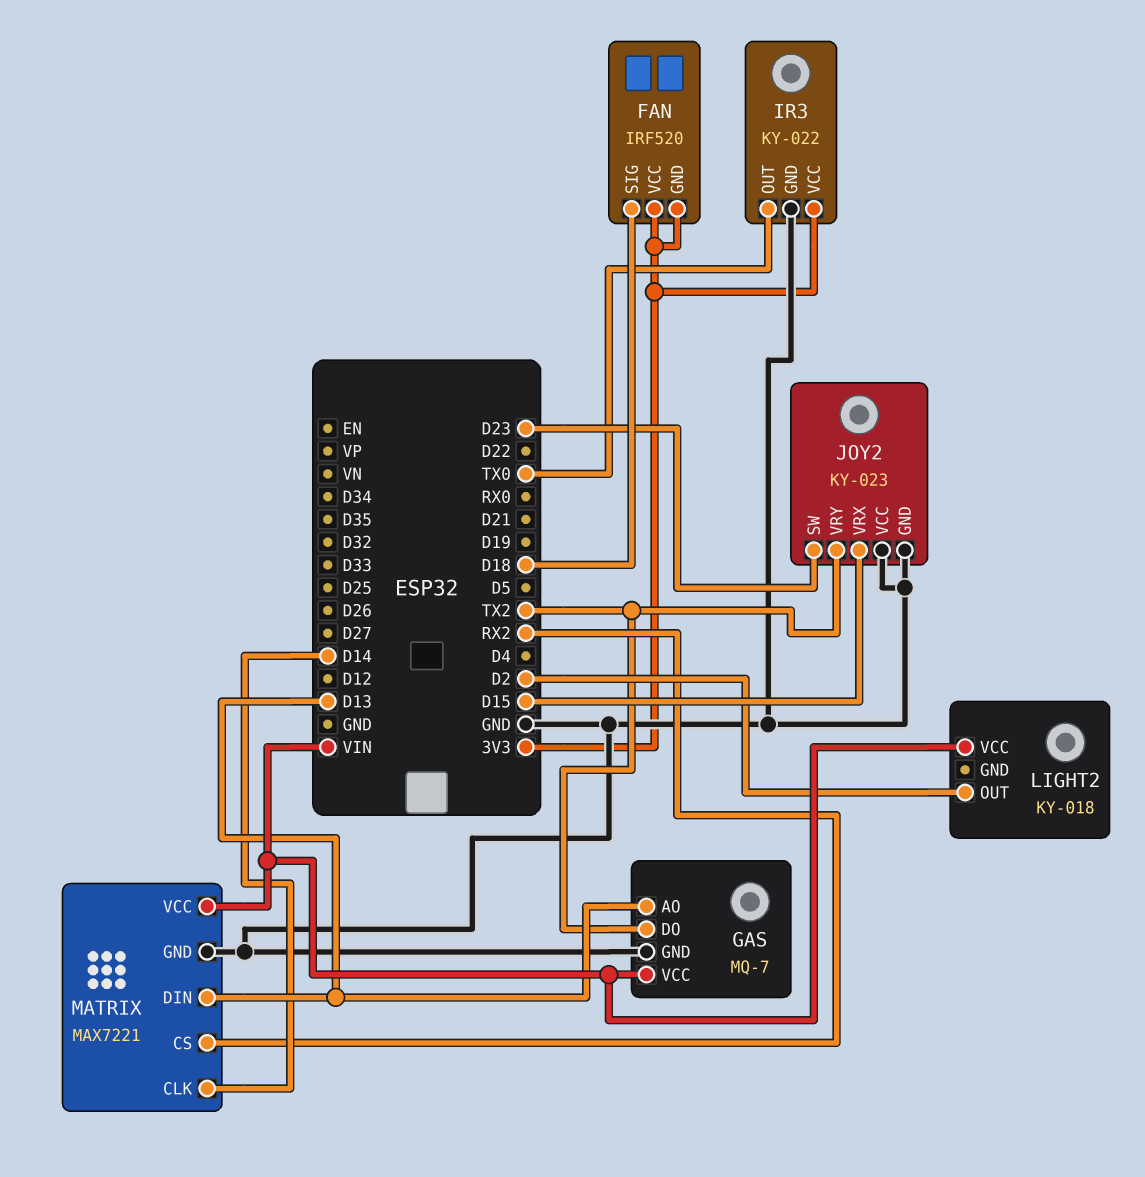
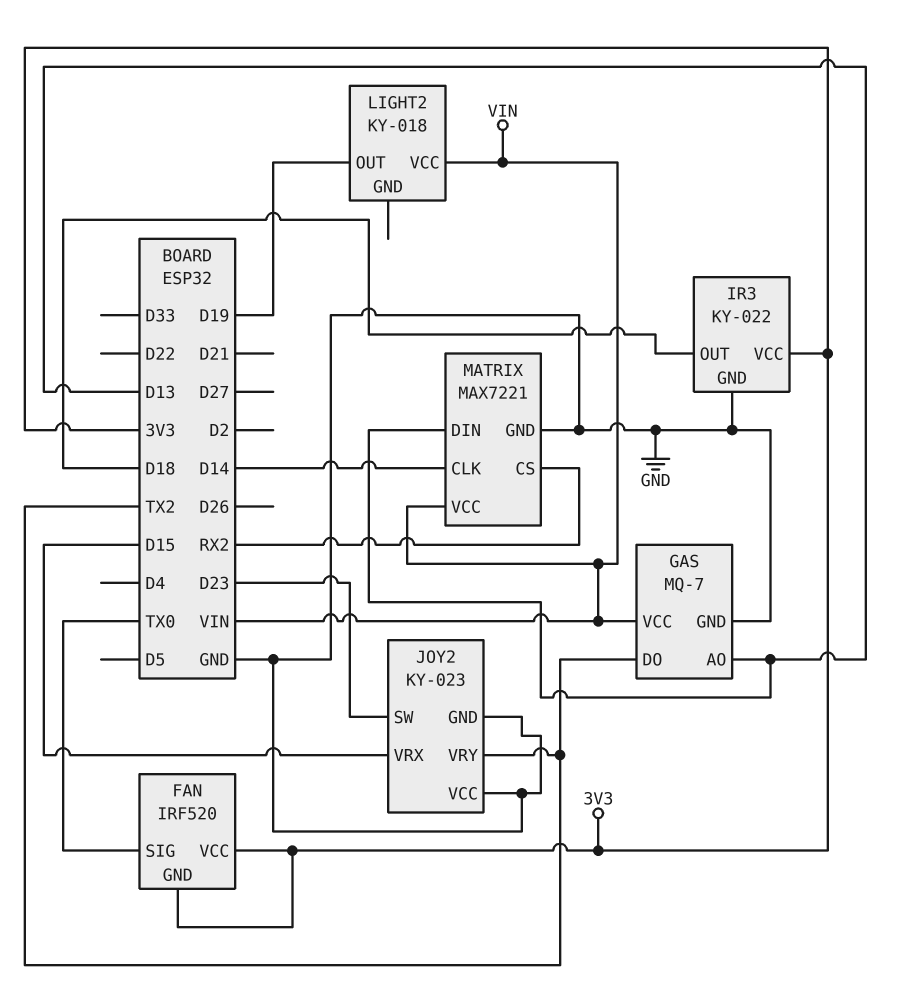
FAN pin SIG: D18 -> TX0
IR3 pin OUT: TX0 -> D18
LIGHT2 pin OUT: D2 -> D19

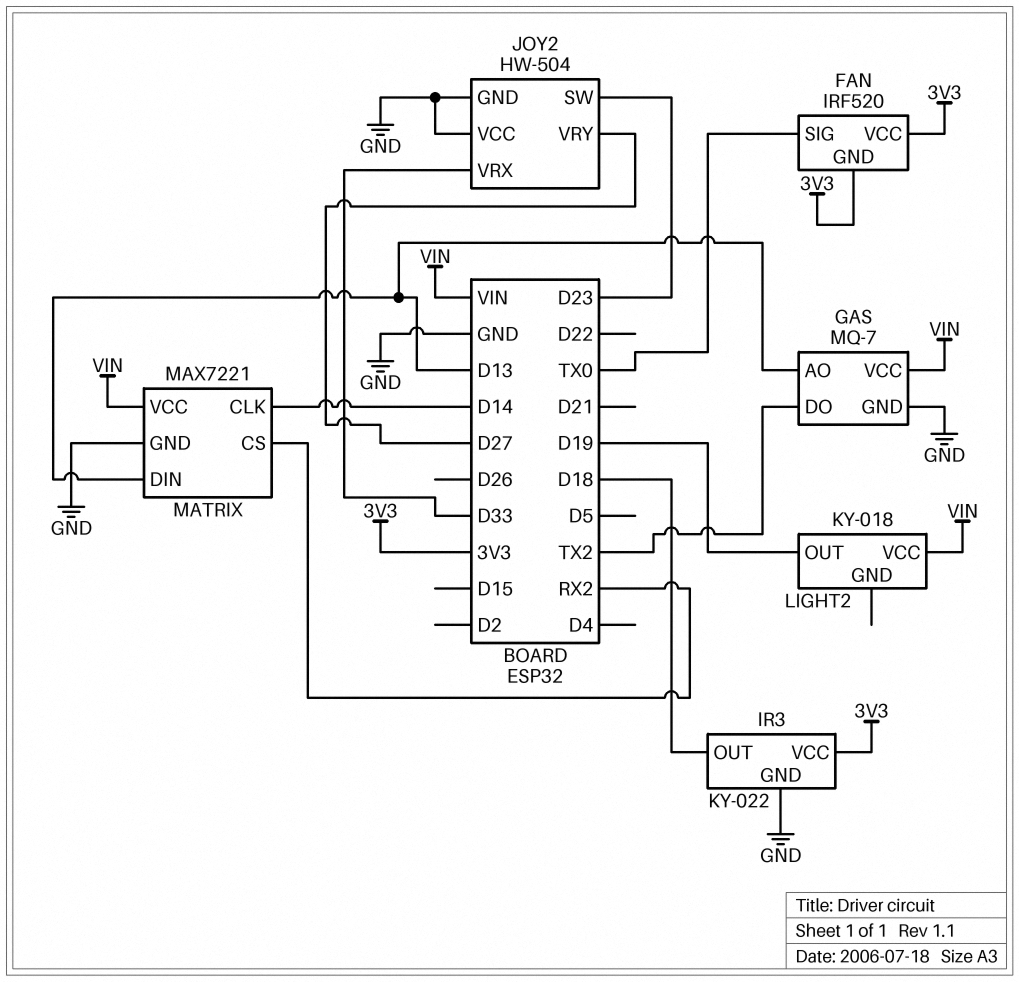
JOY2: KY-023 -> HW-504
JOY2 pin VRX: D15 -> D33
JOY2 pin VRY: TX2 -> D27

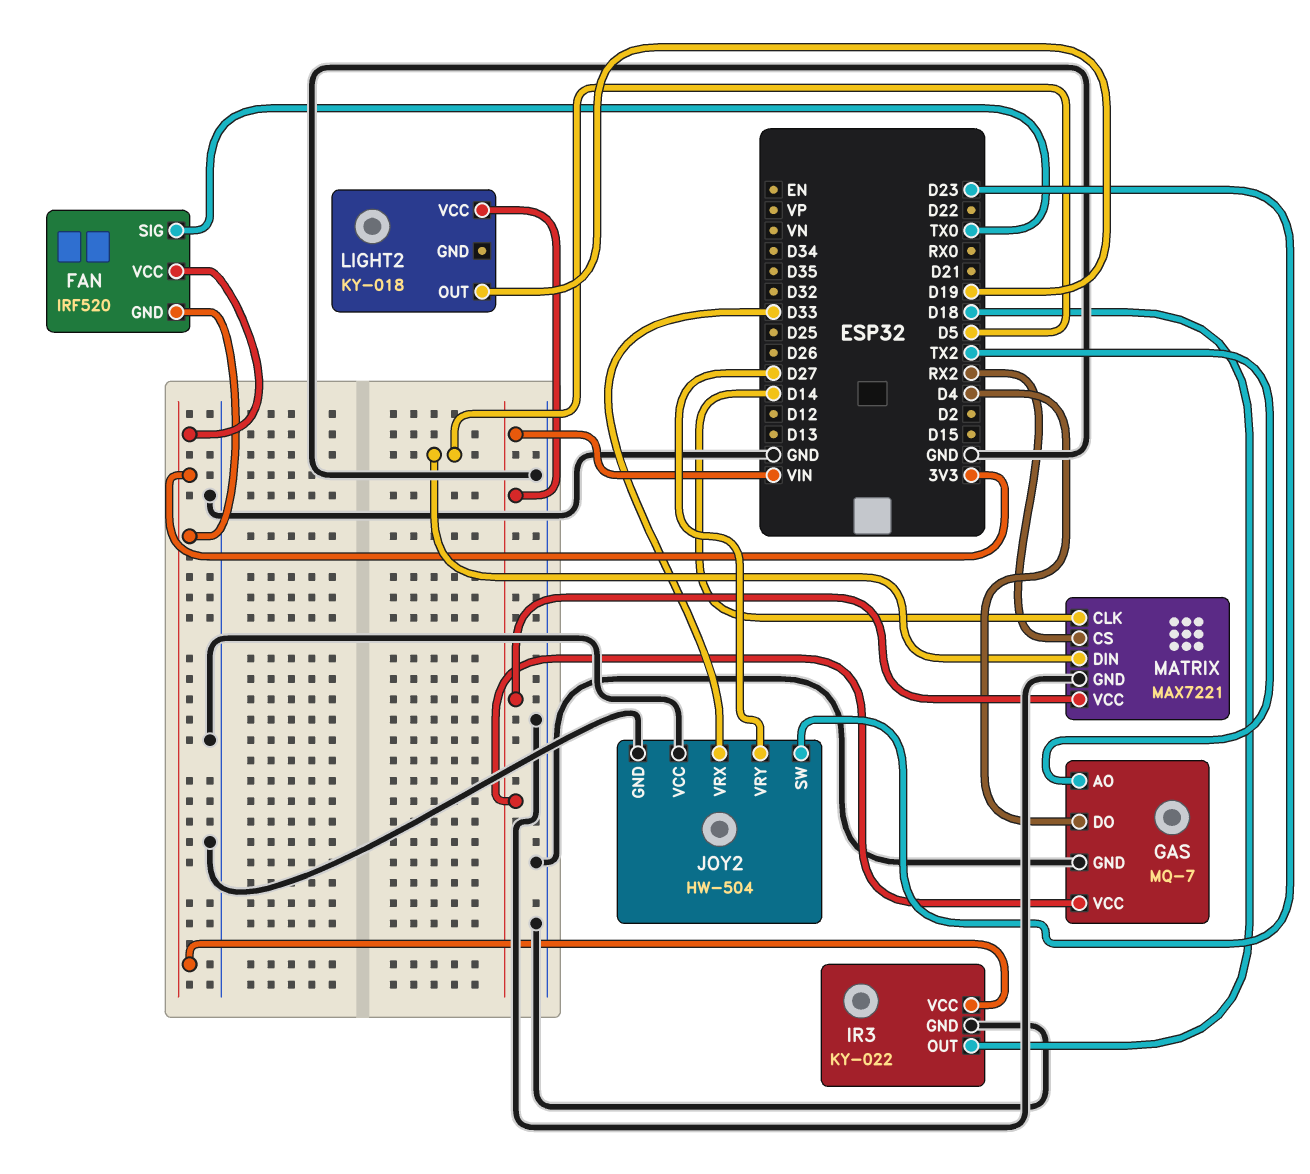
GAS pin AO: D13 -> TX2
GAS pin DO: TX2 -> D4
MATRIX pin DIN: D13 -> D5

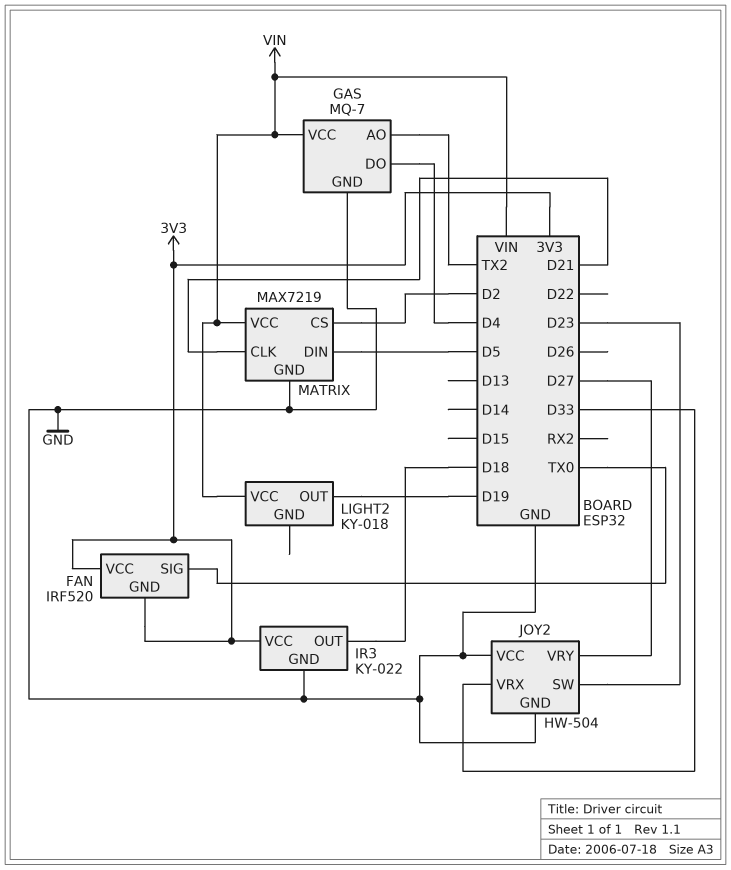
MATRIX: MAX7221 -> MAX7219
MATRIX pin CLK: D14 -> D21
MATRIX pin CS: RX2 -> D2

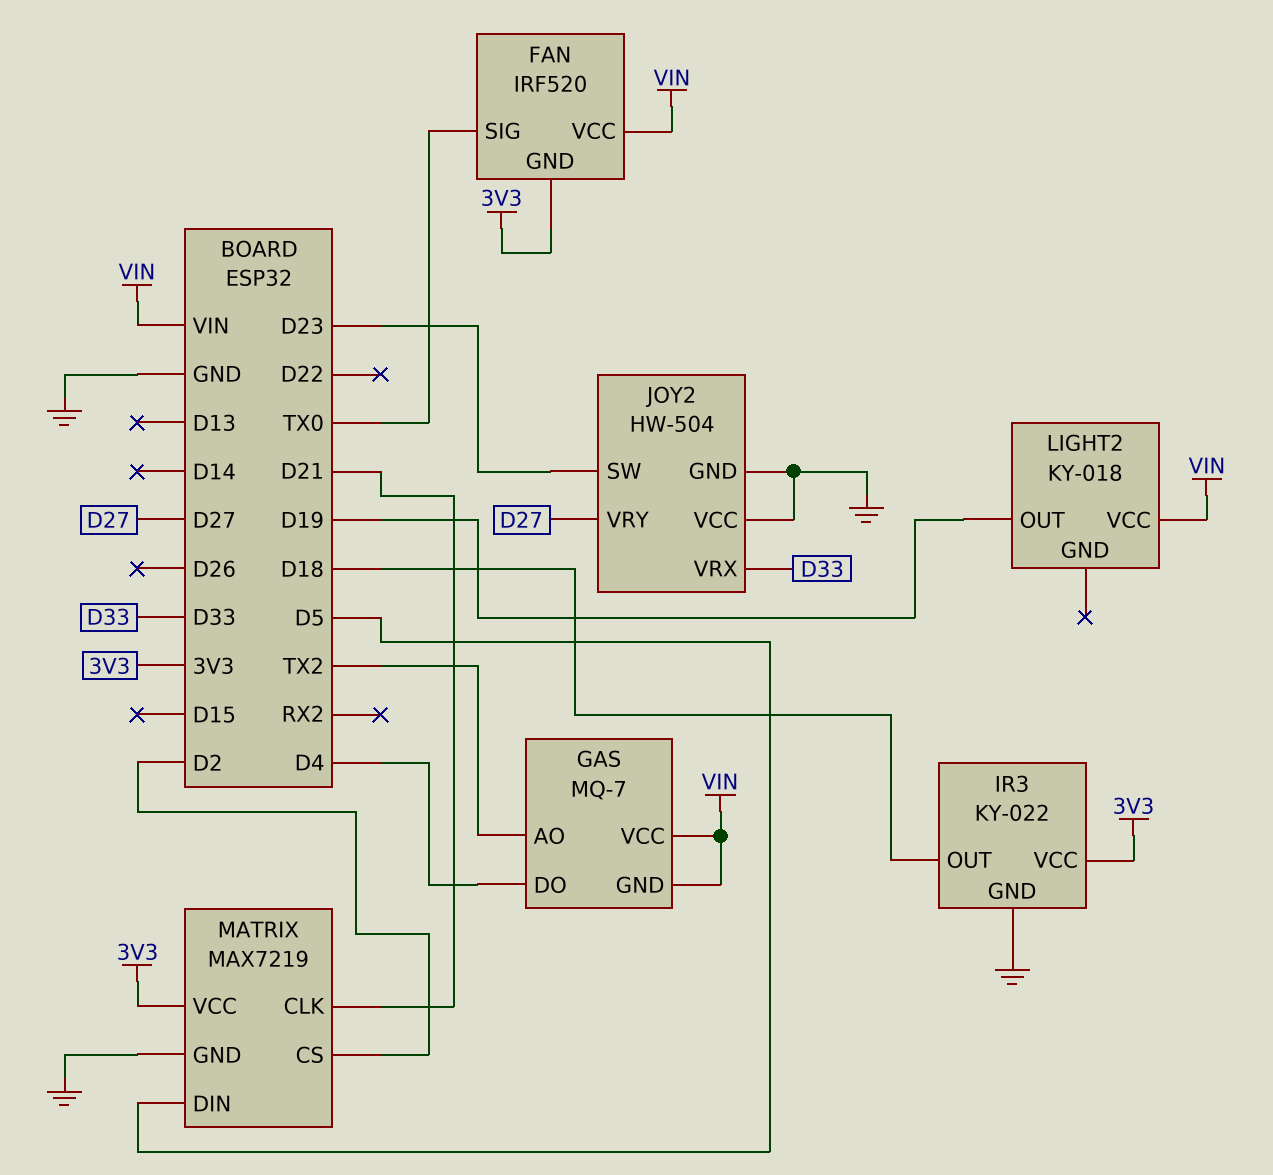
FAN pin VCC: 3V3 -> VIN
GAS pin GND: GND -> VIN
MATRIX pin VCC: VIN -> 3V3

